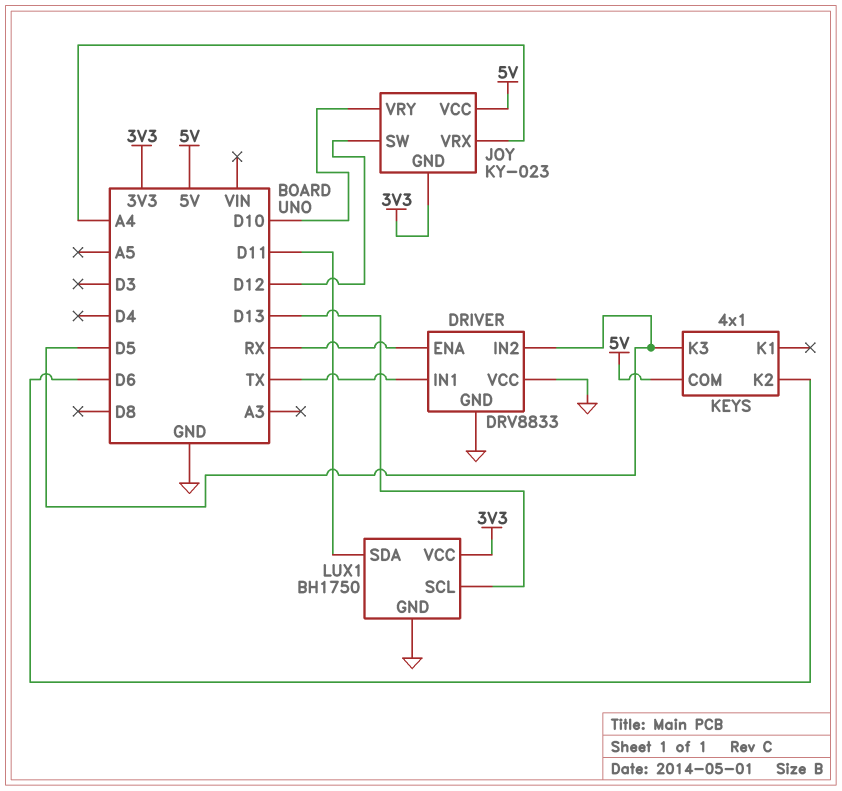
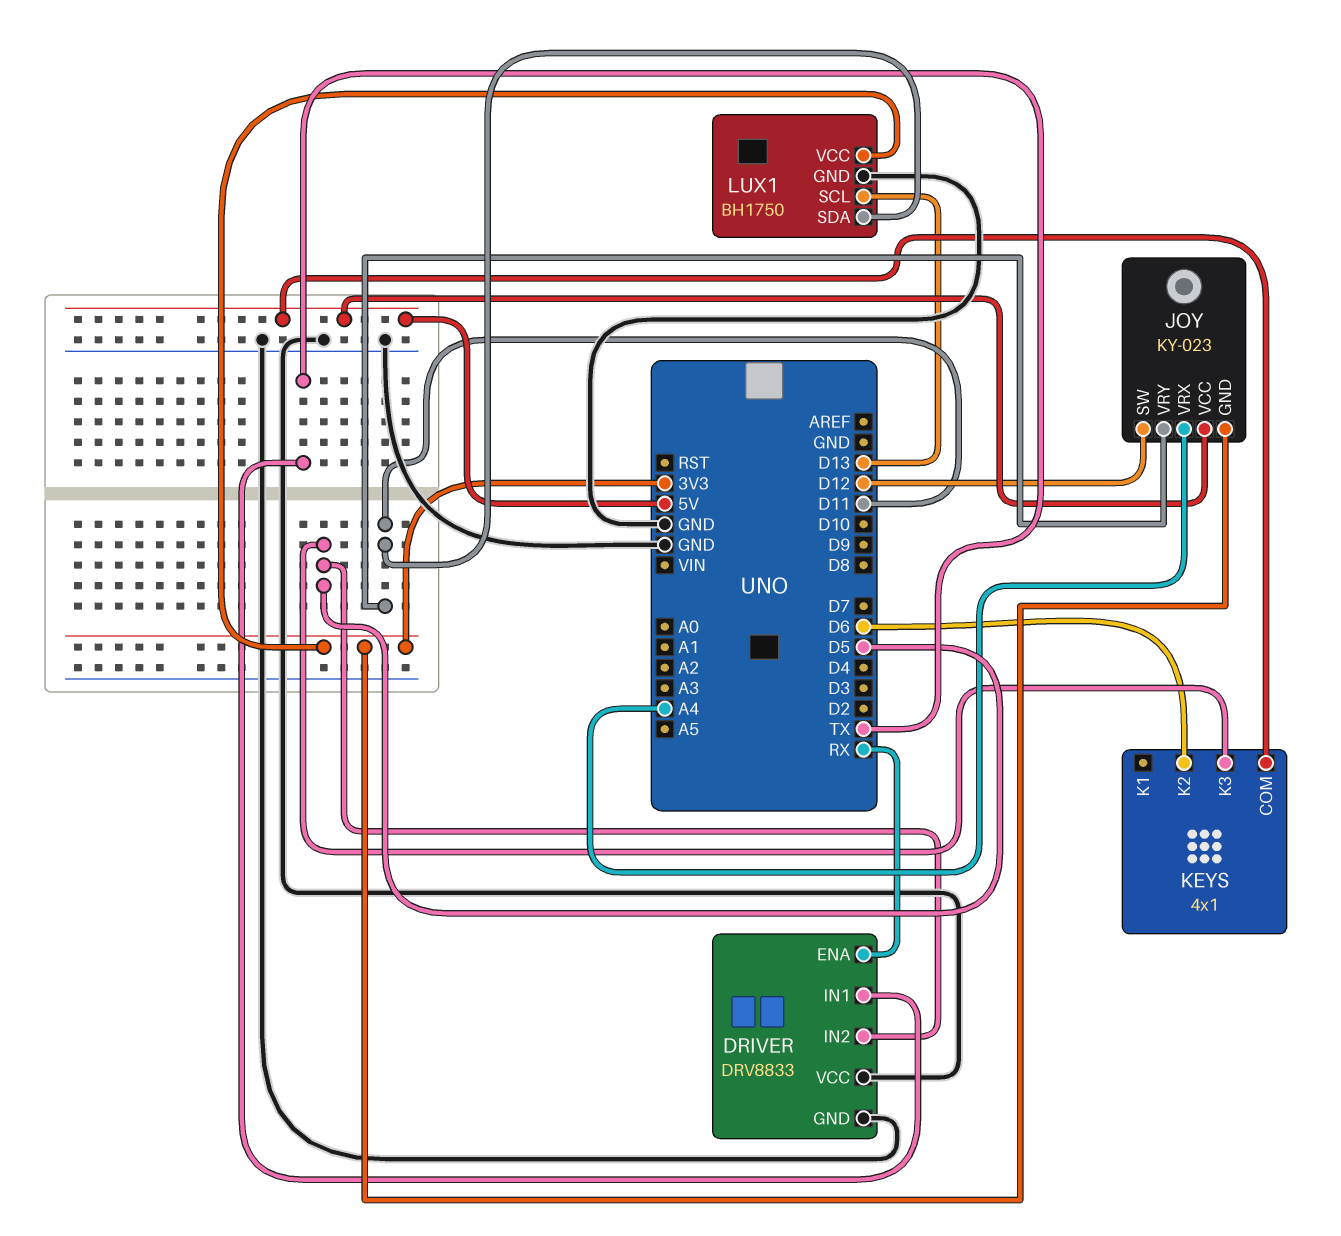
JOY pin VRY: D10 -> D11

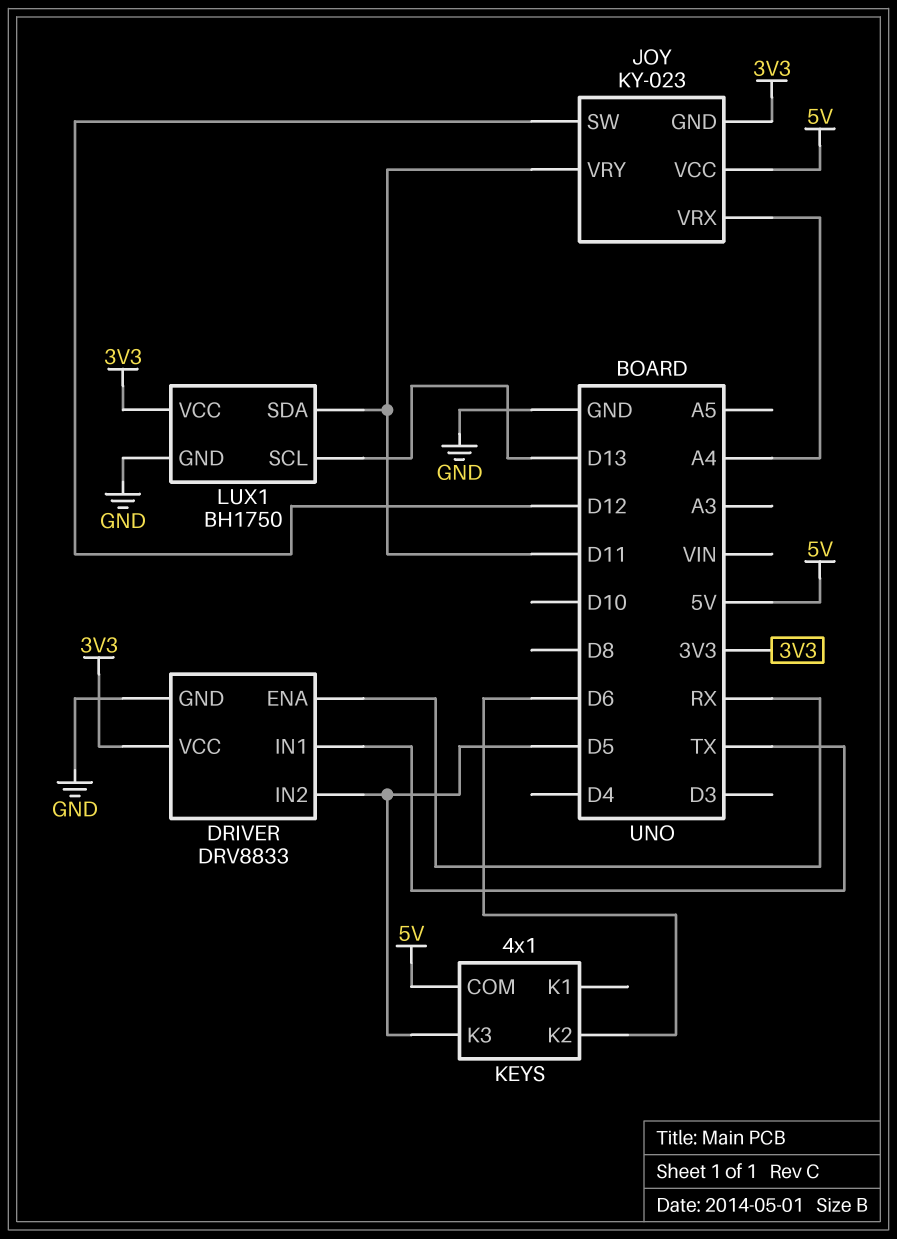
DRIVER pin VCC: GND -> 3V3

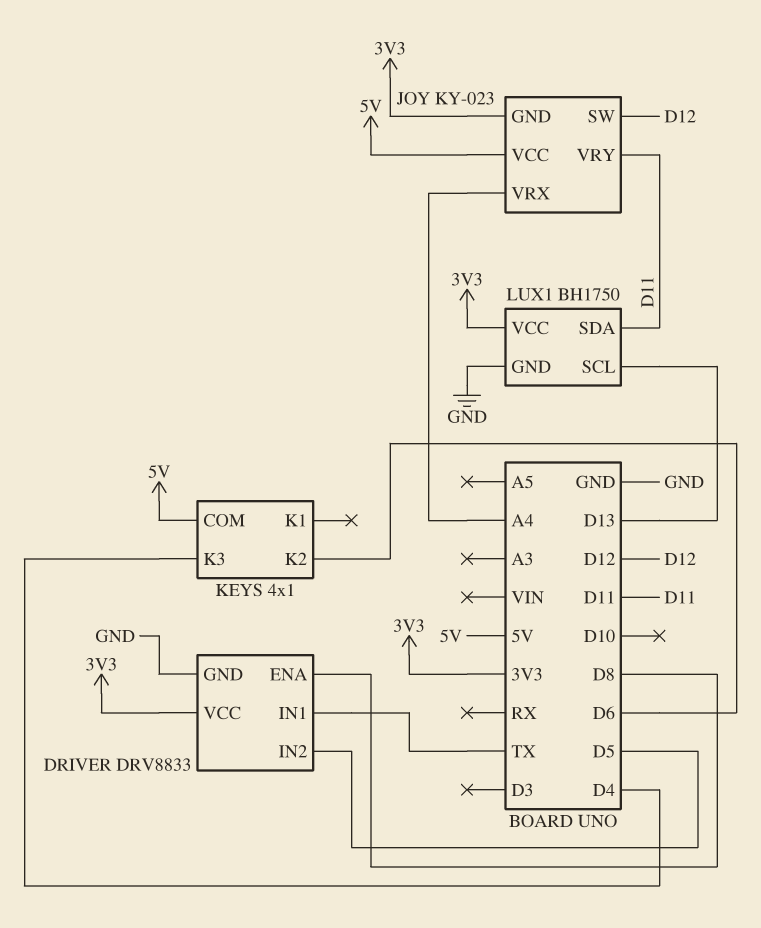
DRIVER pin ENA: RX -> D8
KEYS pin K3: D5 -> D4

